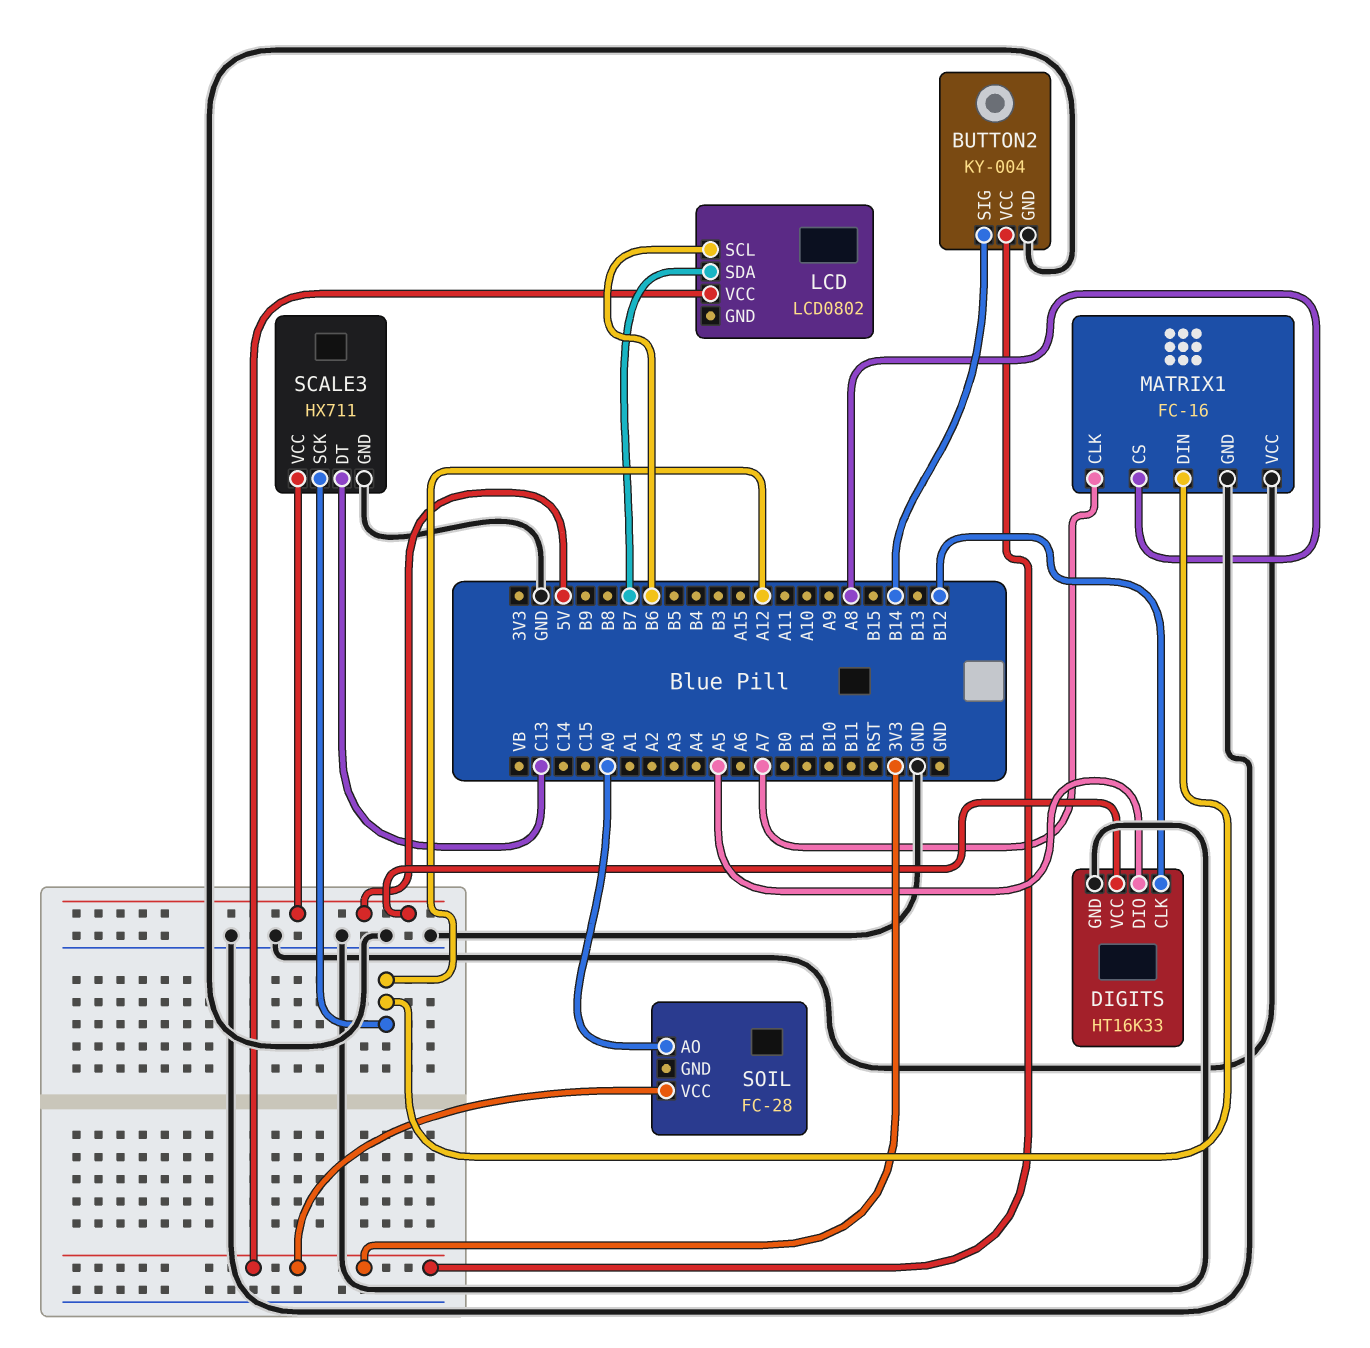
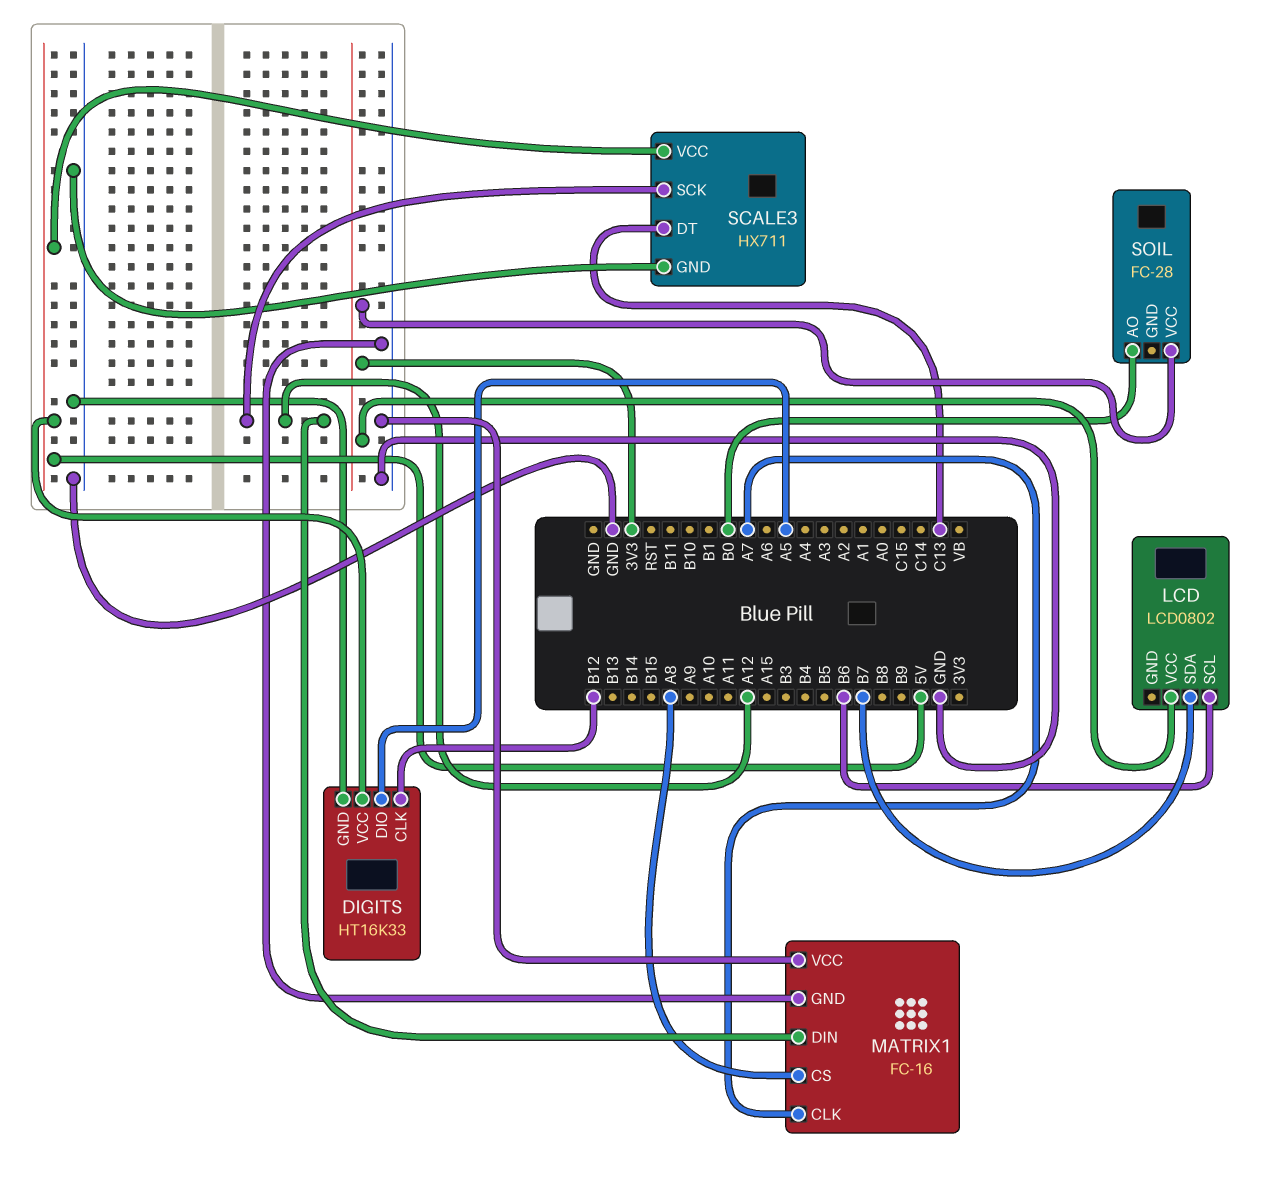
BUTTON2: KY-004 -> none
BUTTON2 pin GND: GND -> none
BUTTON2 pin SIG: B14 -> none
BUTTON2 pin VCC: 3V3 -> none
SOIL pin AO: A0 -> B0

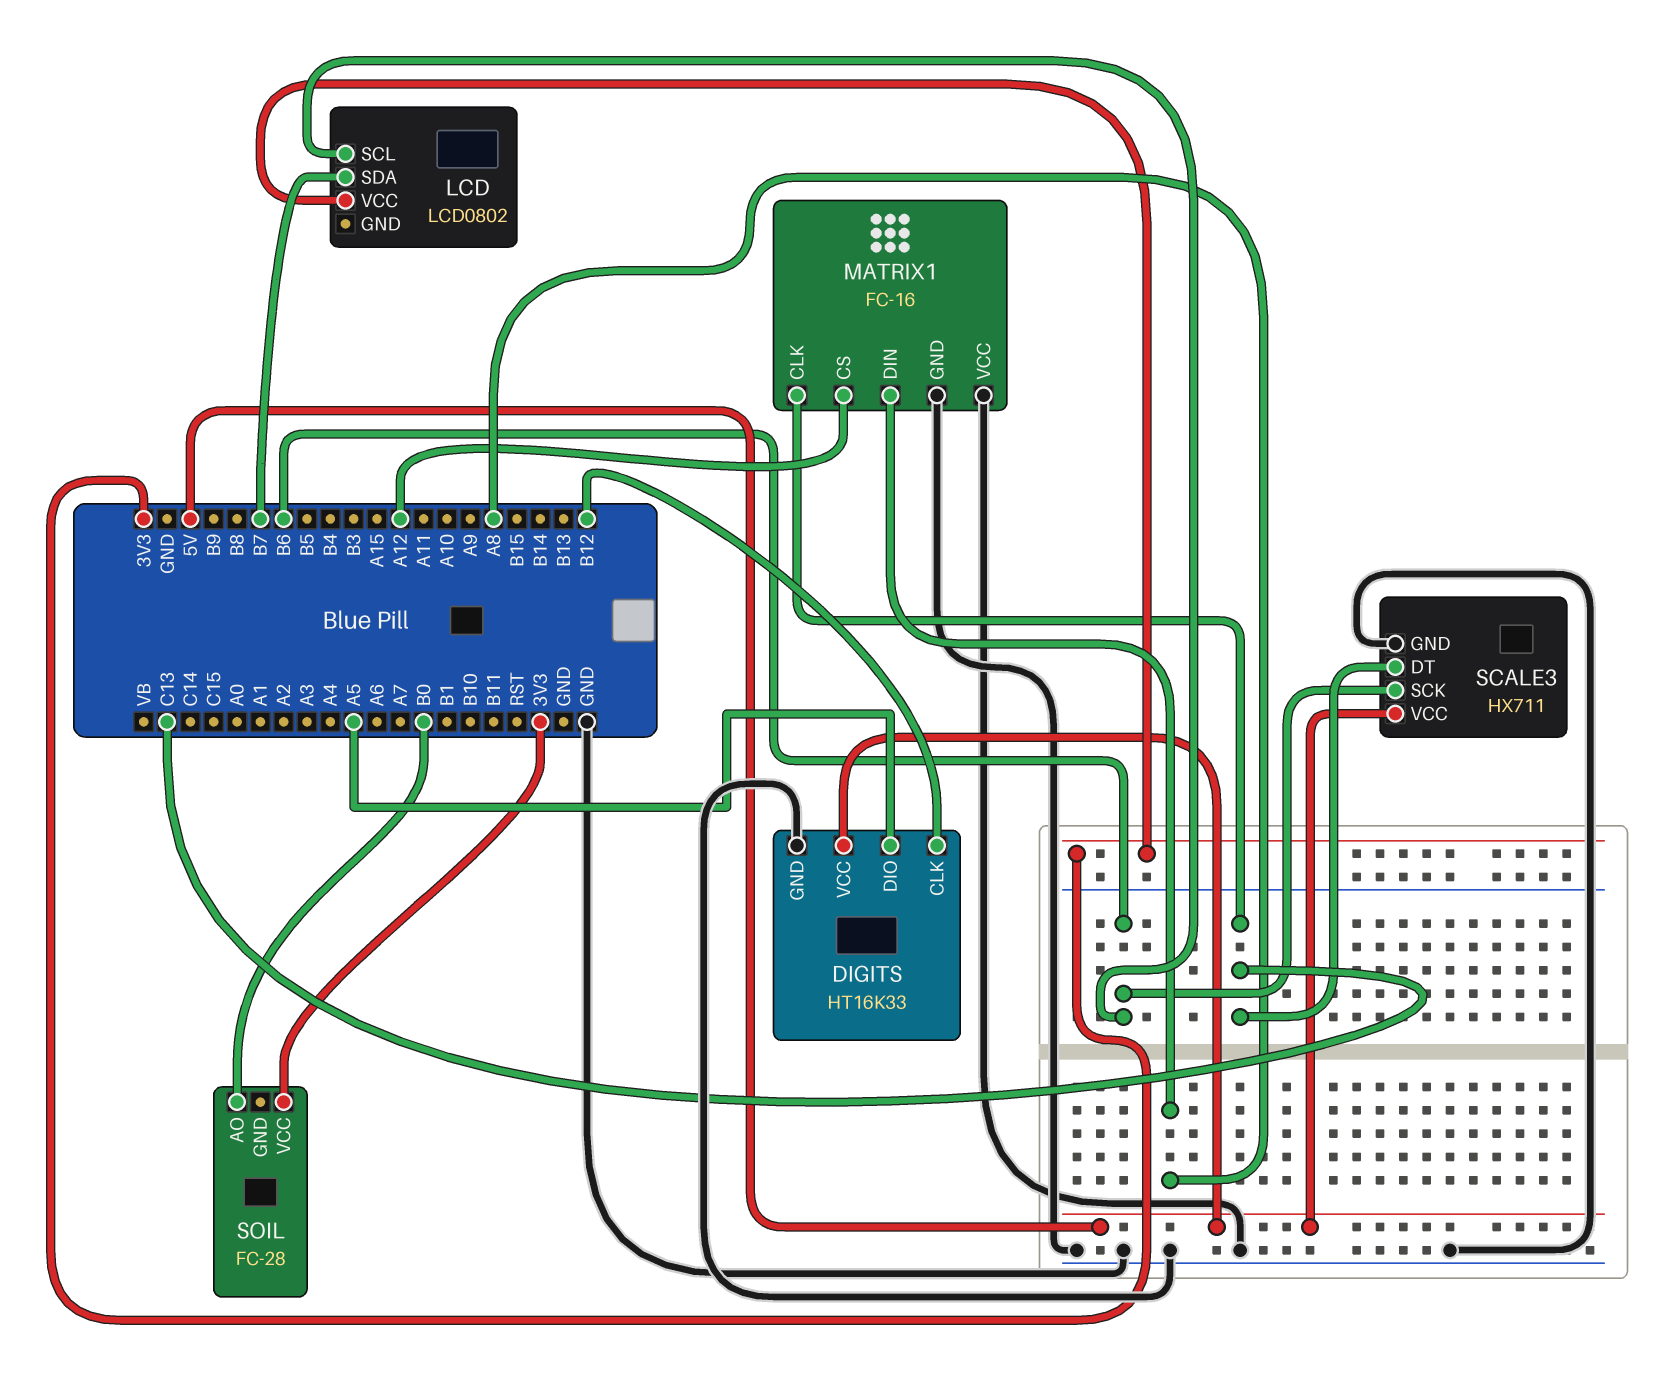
MATRIX1 pin CLK: A7 -> C13
MATRIX1 pin CS: A8 -> A12
MATRIX1 pin DIN: A12 -> A8
SCALE3 pin SCK: A12 -> B6

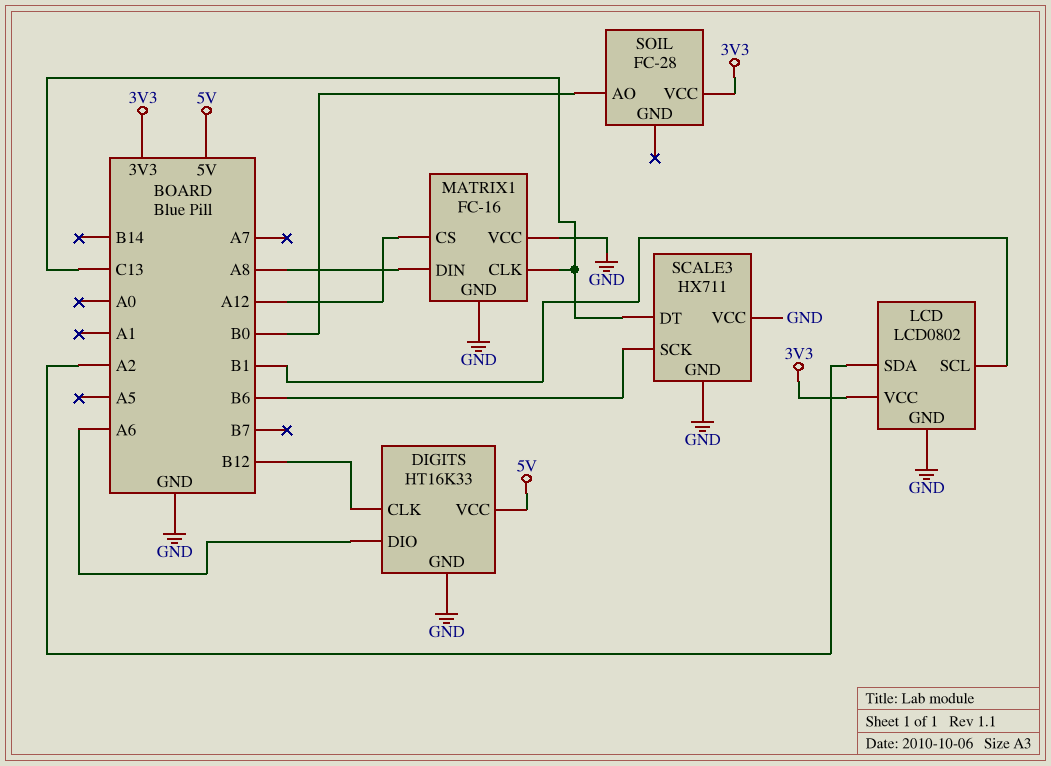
DIGITS pin DIO: A5 -> A6
LCD pin GND: none -> GND
LCD pin SCL: B6 -> B1
LCD pin SDA: B7 -> A2
SCALE3 pin VCC: 5V -> GND

